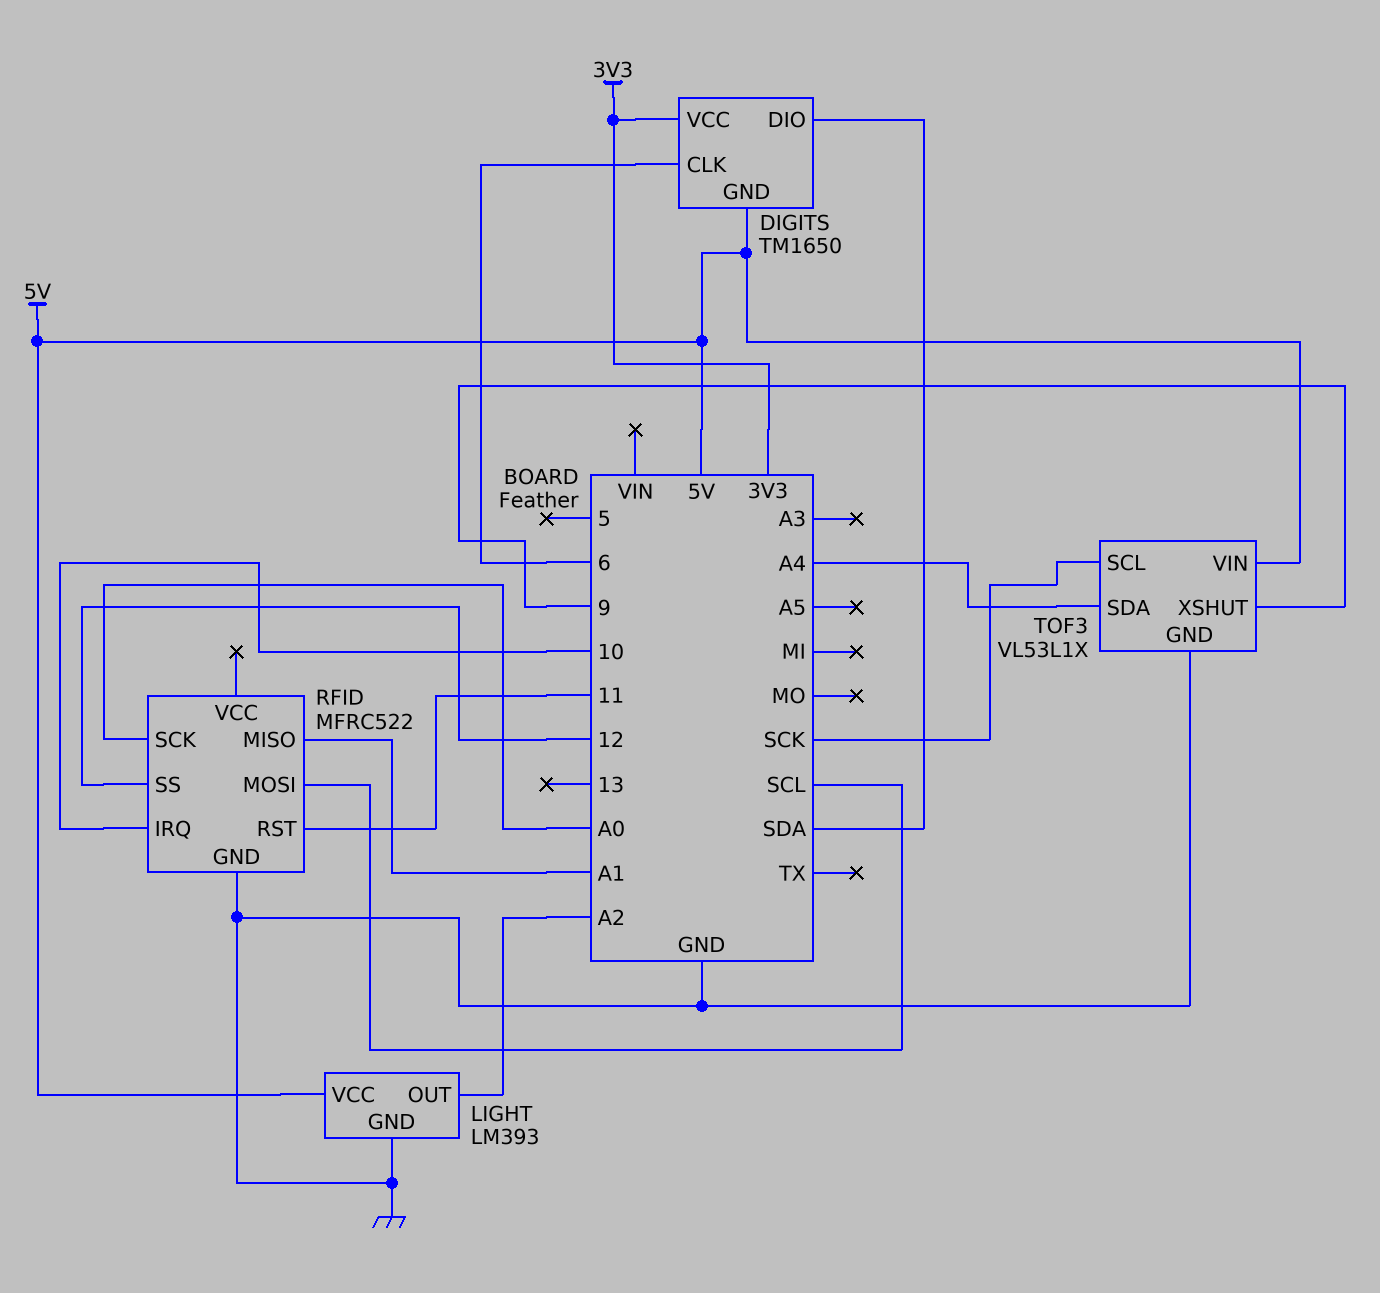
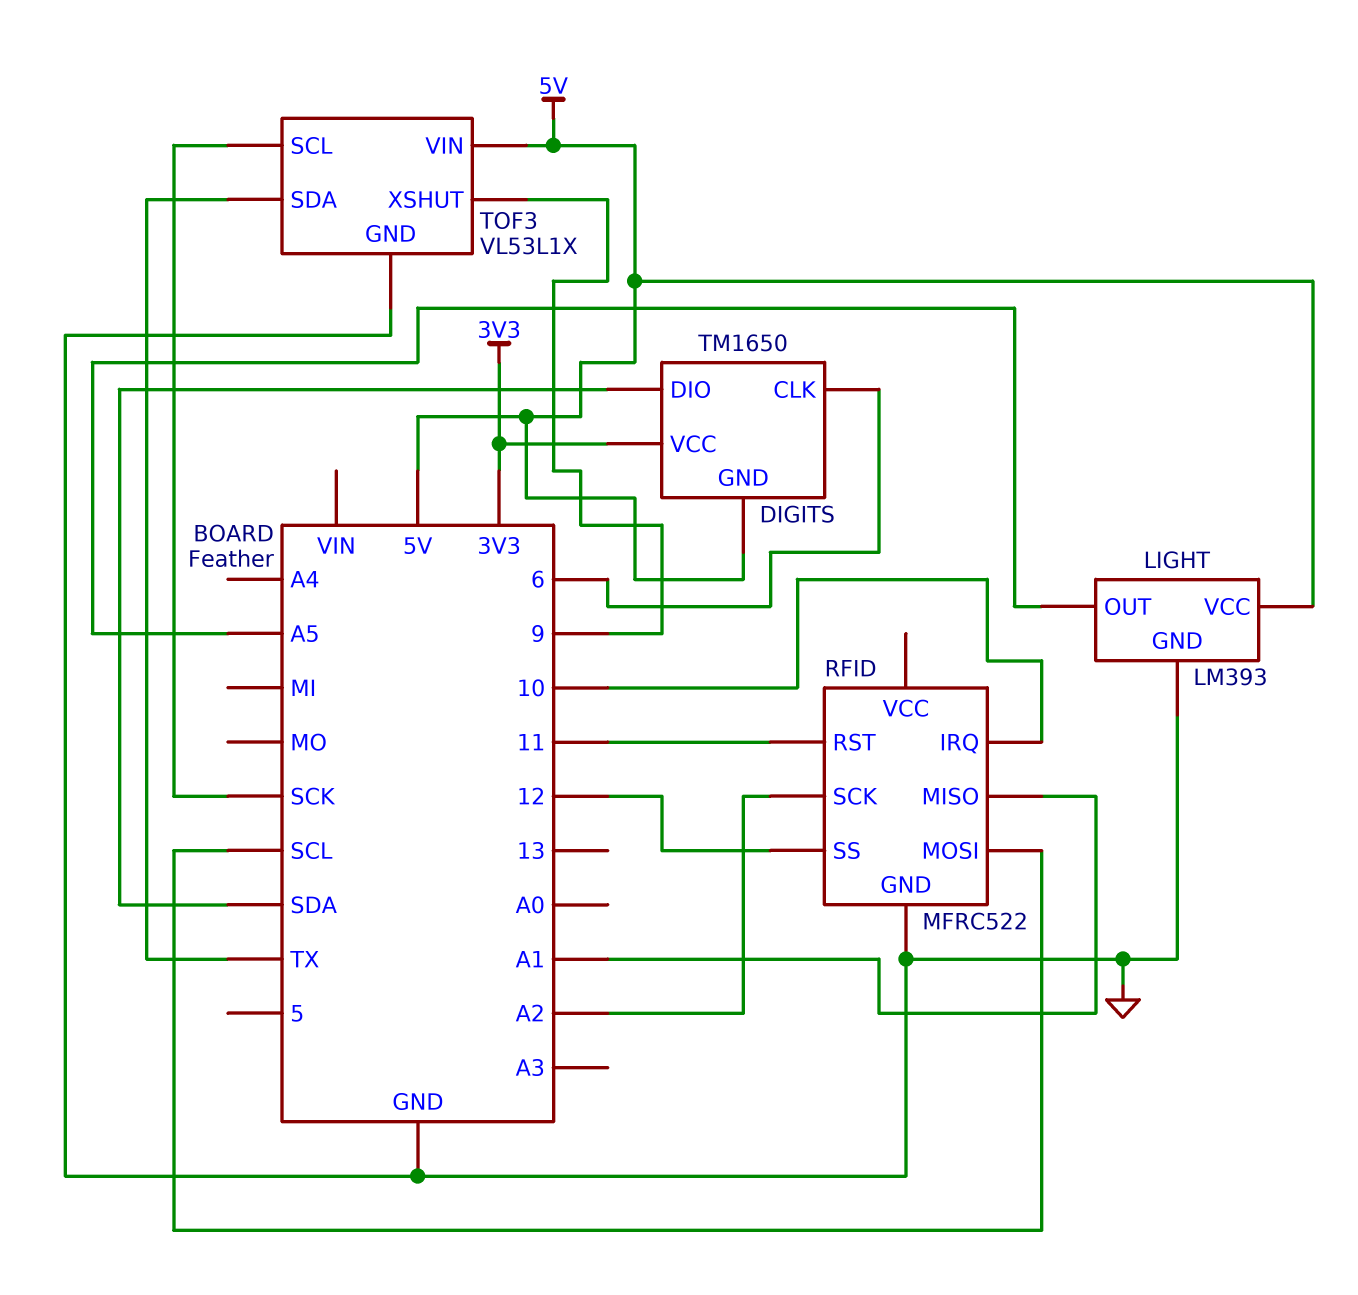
LIGHT pin OUT: A2 -> A5
RFID pin SCK: A0 -> A2
TOF3 pin SDA: A4 -> TX

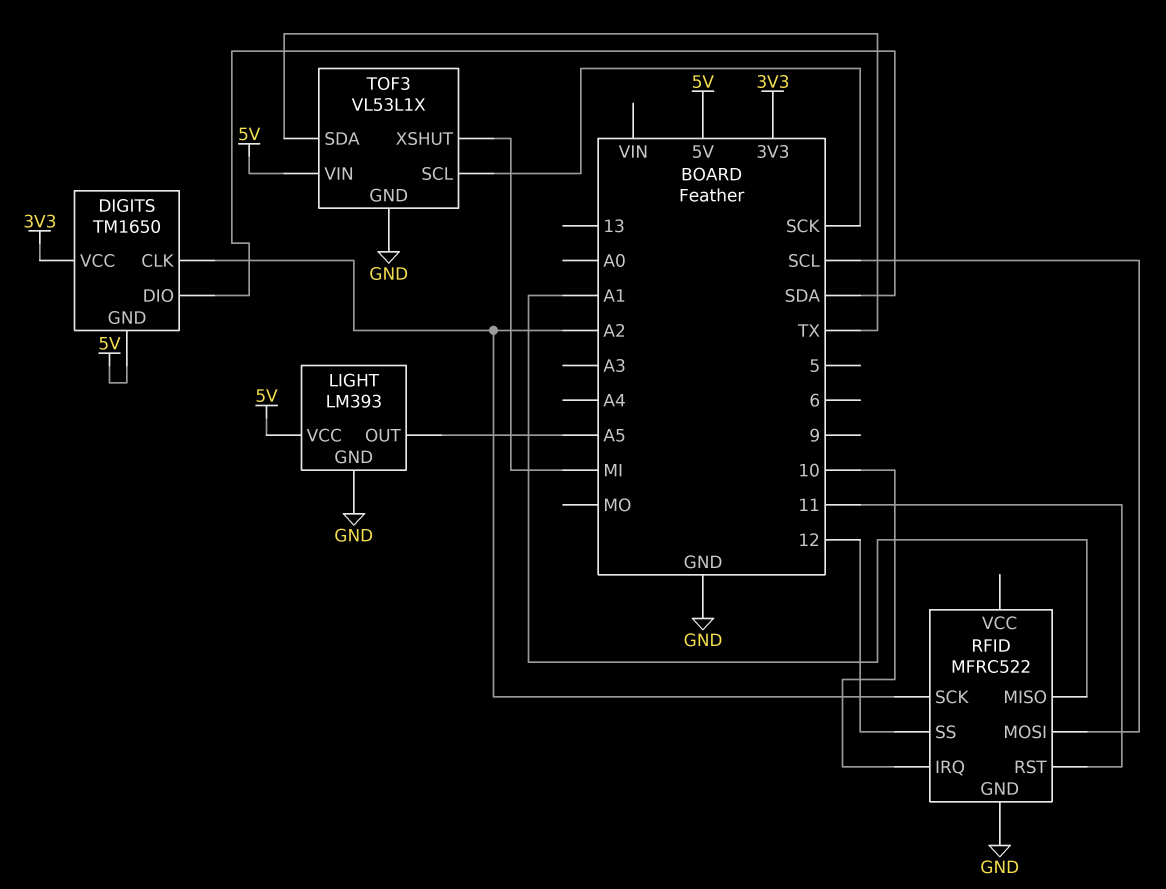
DIGITS pin CLK: 6 -> A2
TOF3 pin XSHUT: 9 -> MI

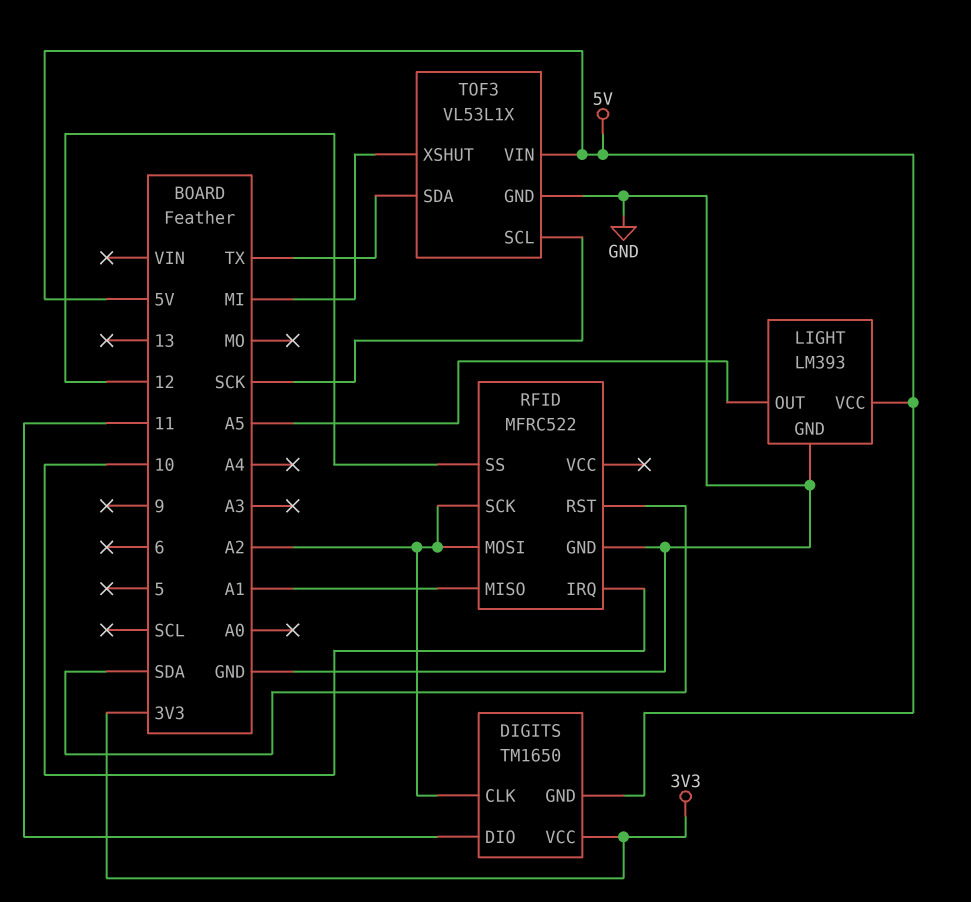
DIGITS pin DIO: SDA -> 11
RFID pin MOSI: SCL -> A2
RFID pin RST: 11 -> SDA

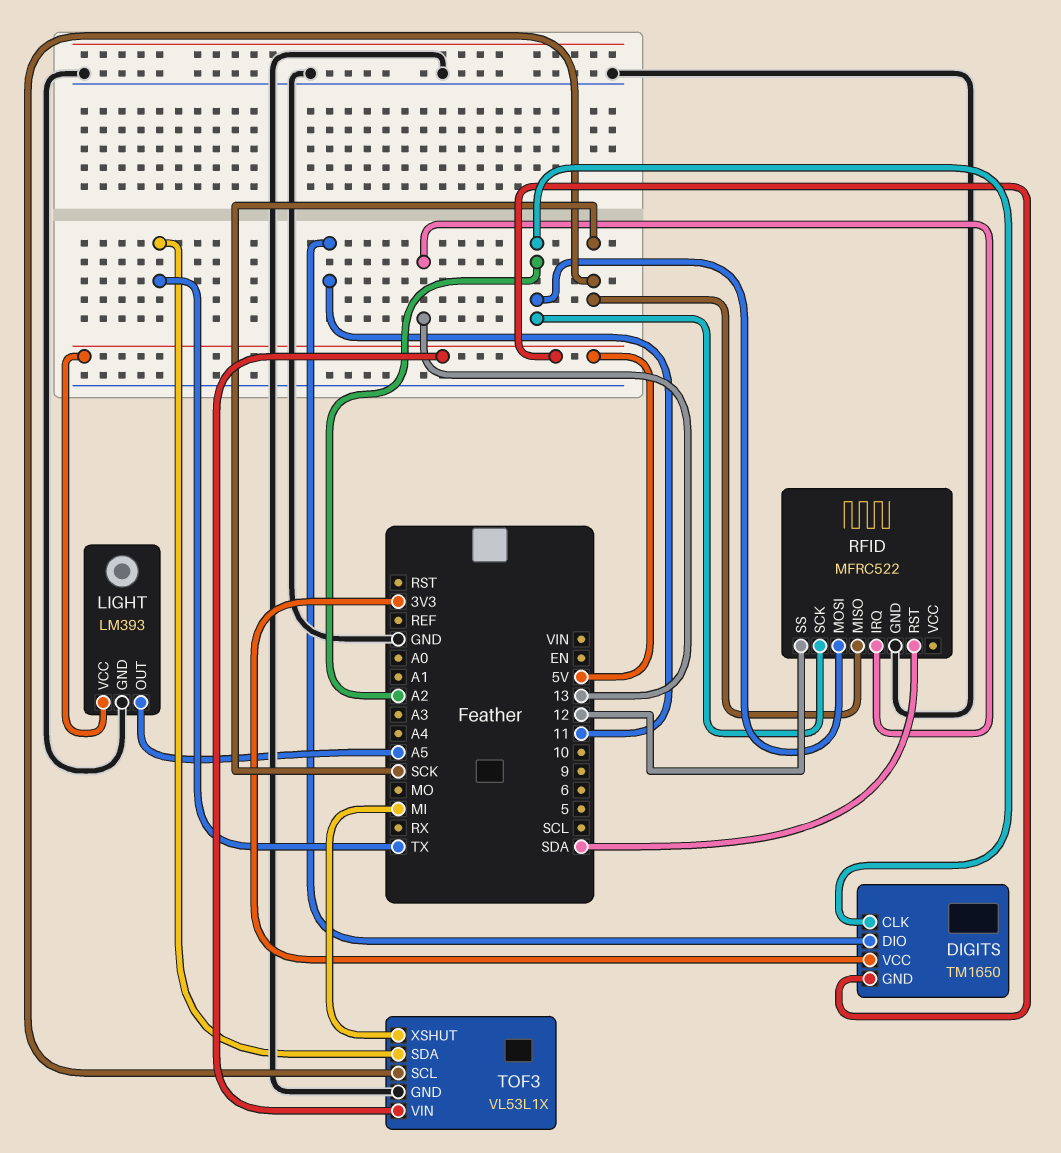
RFID pin IRQ: 10 -> 13
RFID pin MISO: A1 -> SCK

